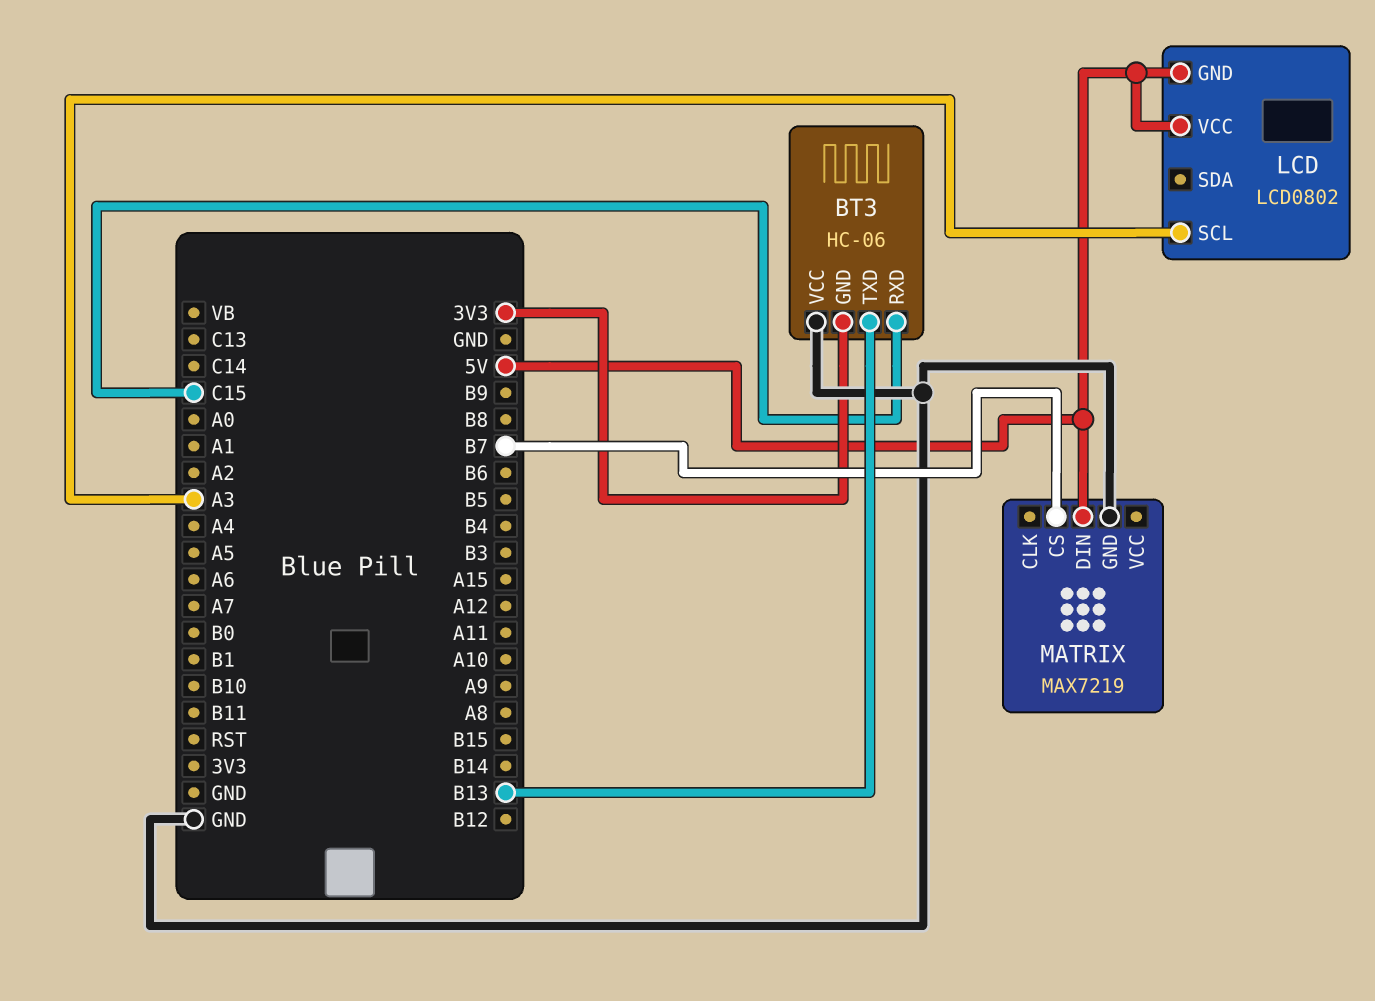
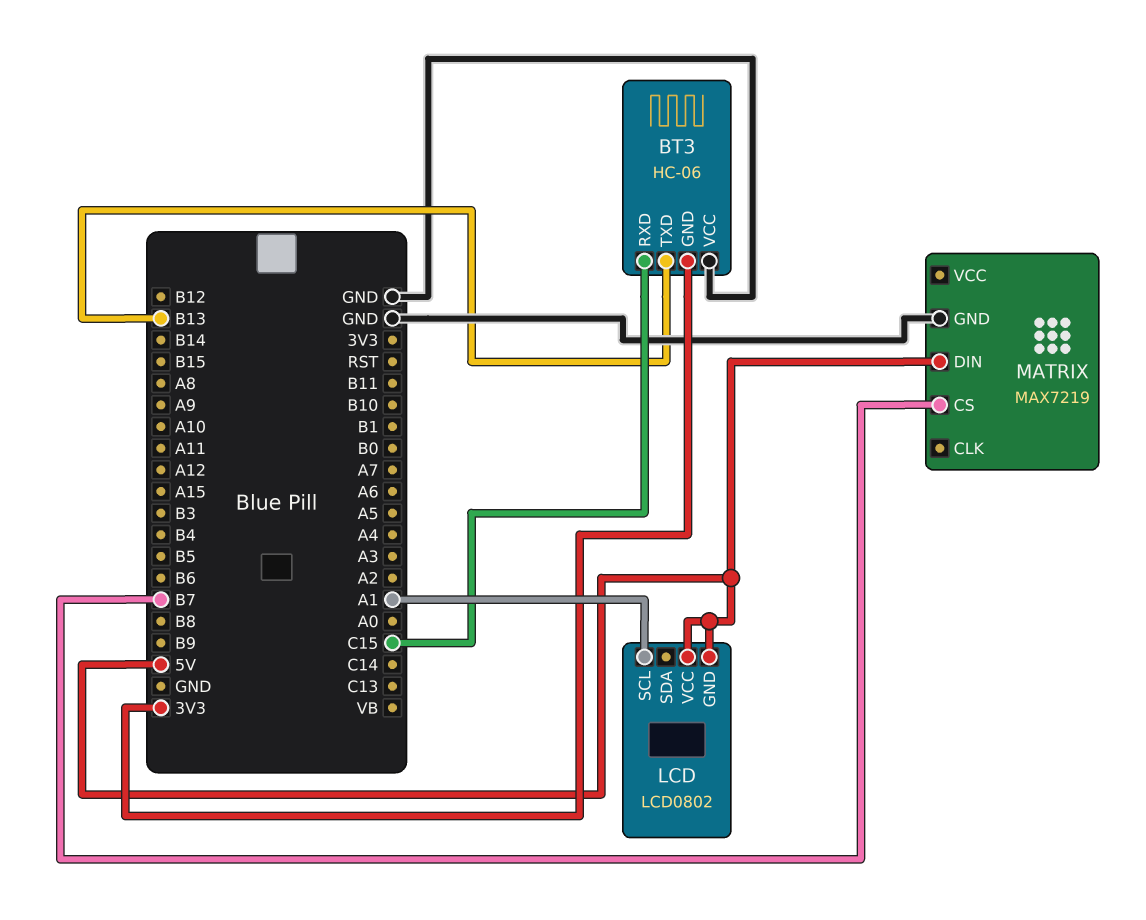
LCD pin SCL: A3 -> A1

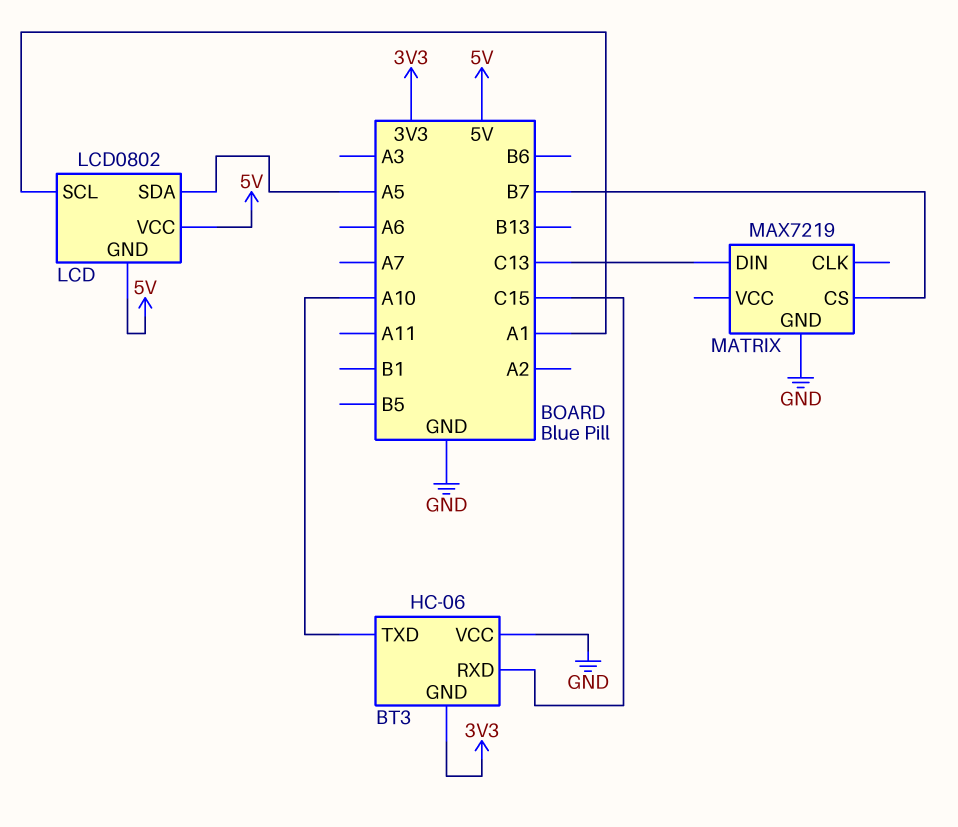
BT3 pin TXD: B13 -> A10
LCD pin SDA: none -> A5
MATRIX pin DIN: 5V -> C13

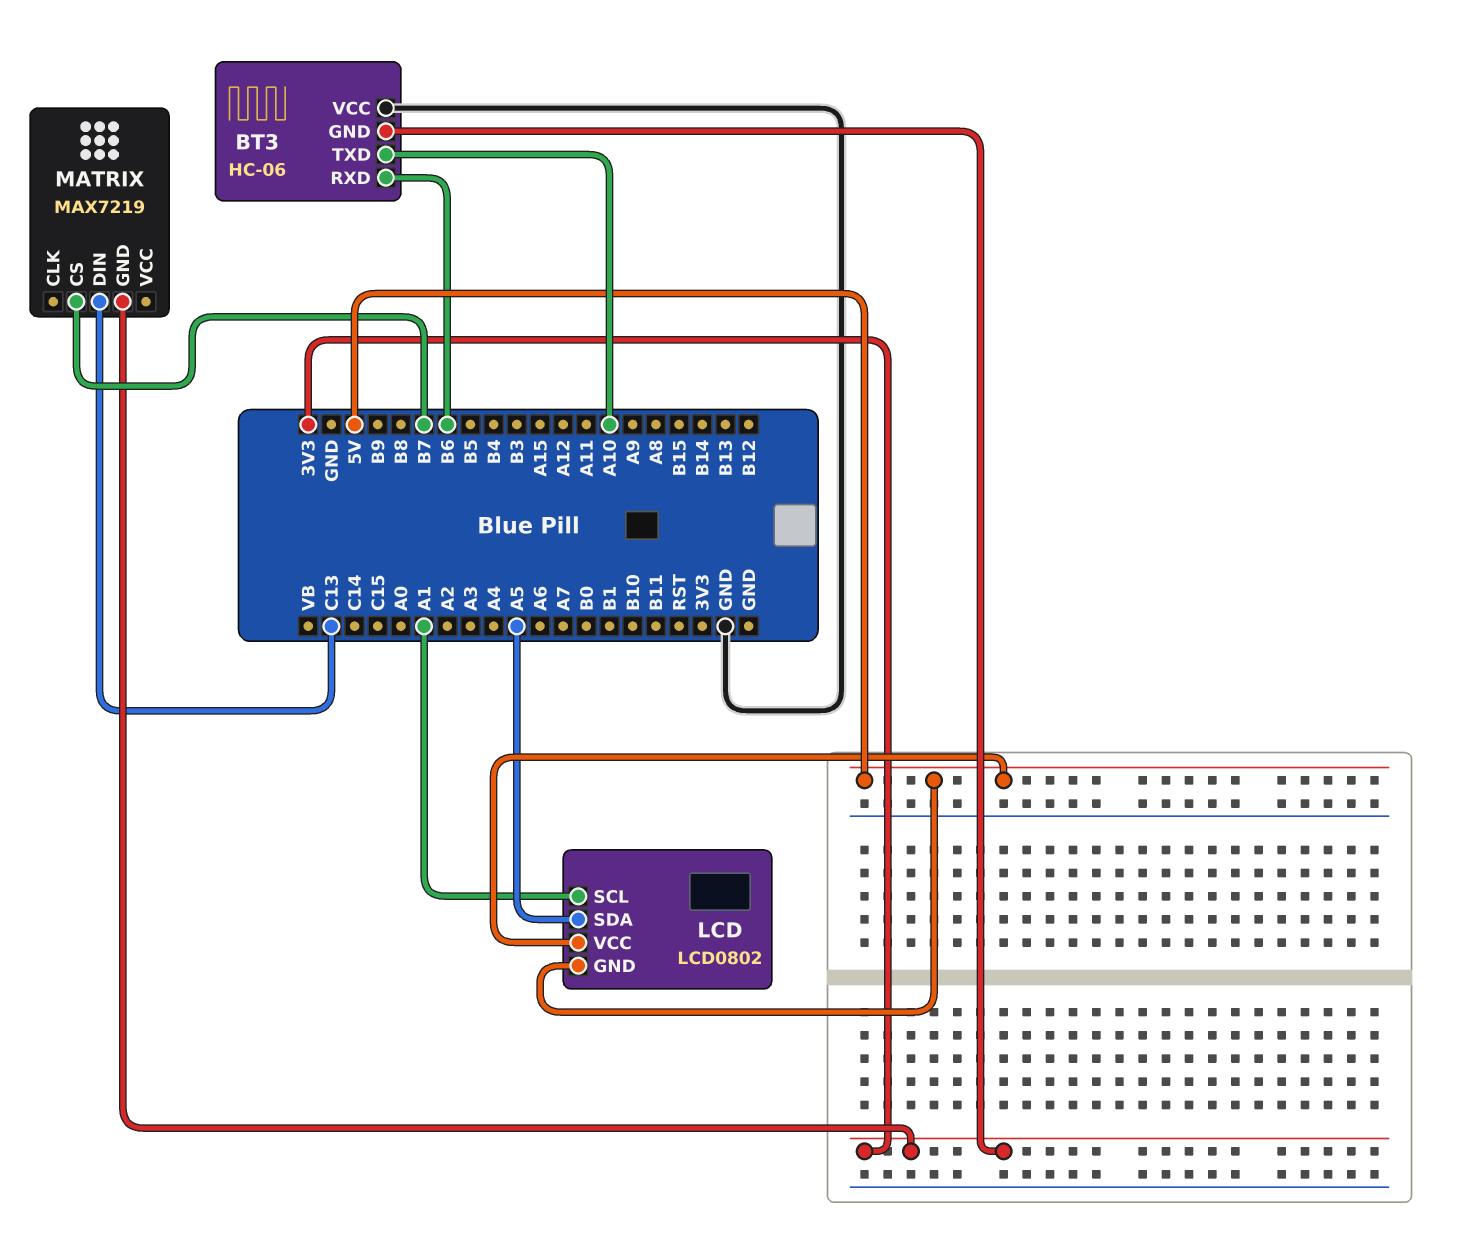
BT3 pin RXD: C15 -> B6
MATRIX pin GND: GND -> 3V3

